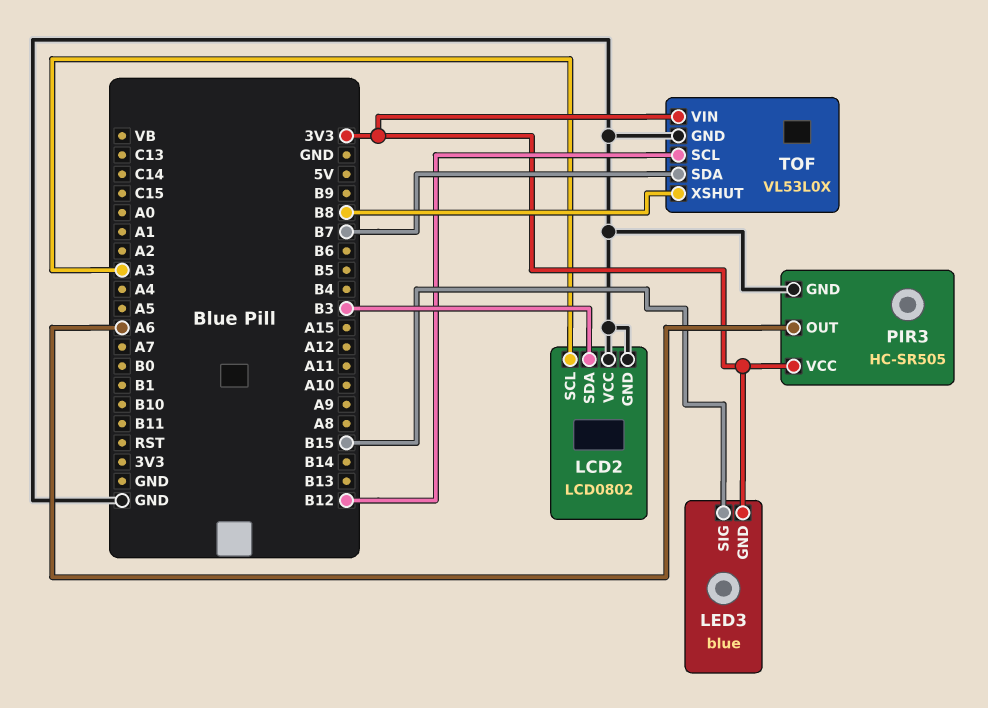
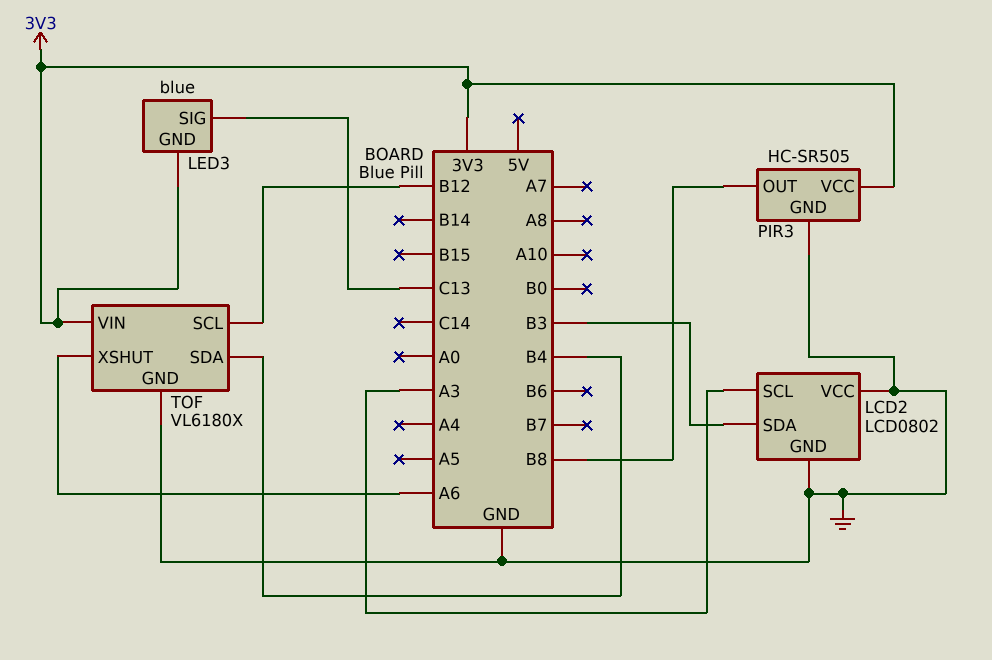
LED3 pin SIG: B15 -> C13
PIR3 pin OUT: A6 -> B8
TOF: VL53L0X -> VL6180X
TOF pin SDA: B7 -> B4
TOF pin XSHUT: B8 -> A6

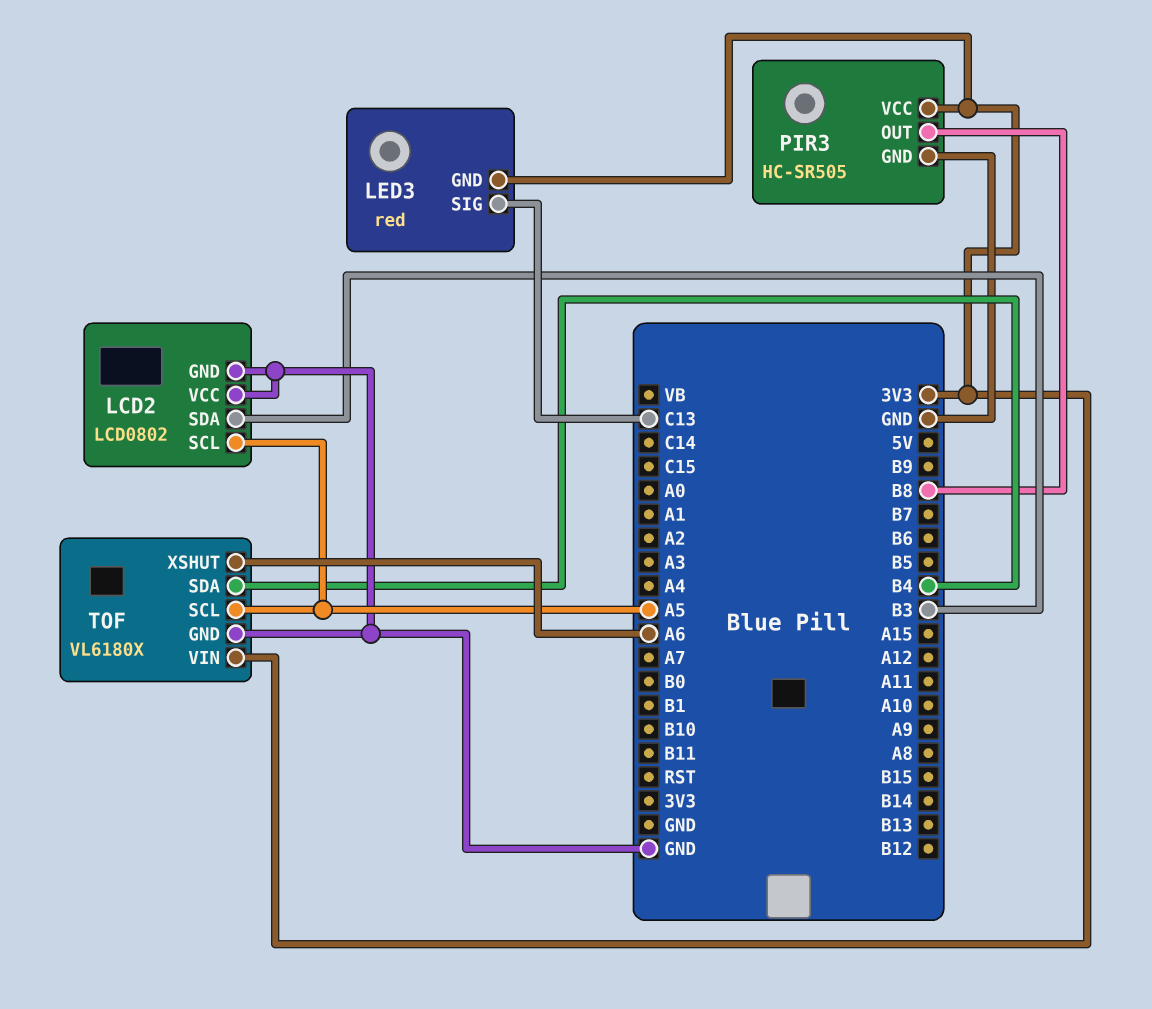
LCD2 pin SCL: A3 -> A5
LED3: blue -> red
TOF pin SCL: B12 -> A5

